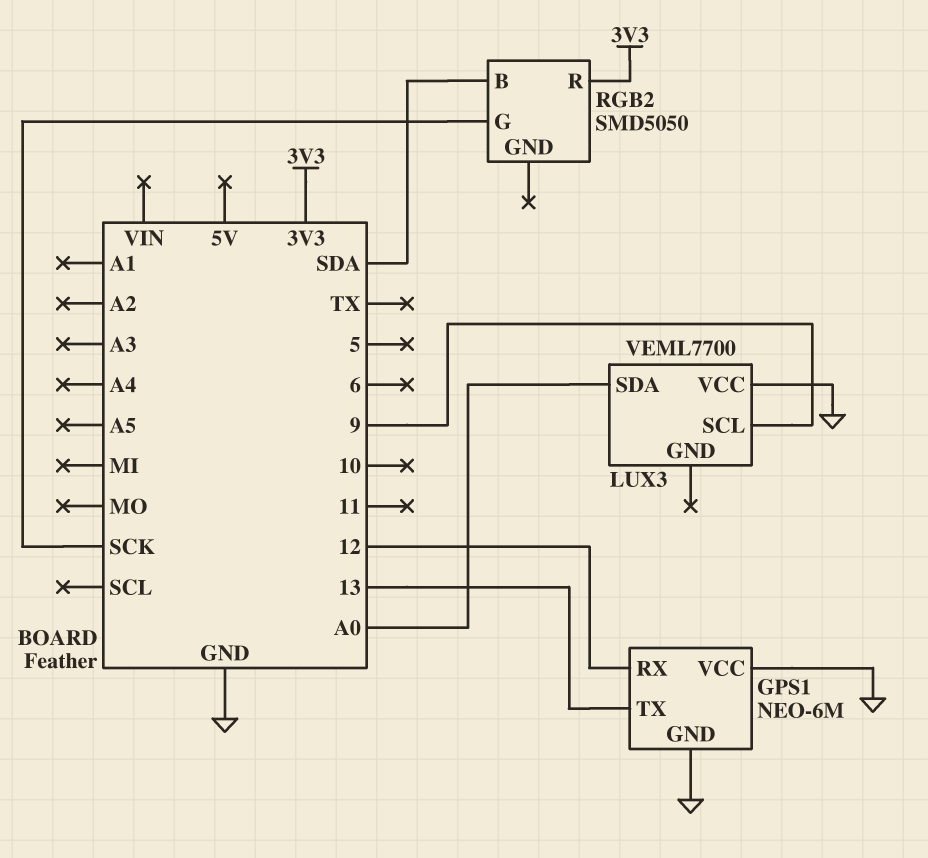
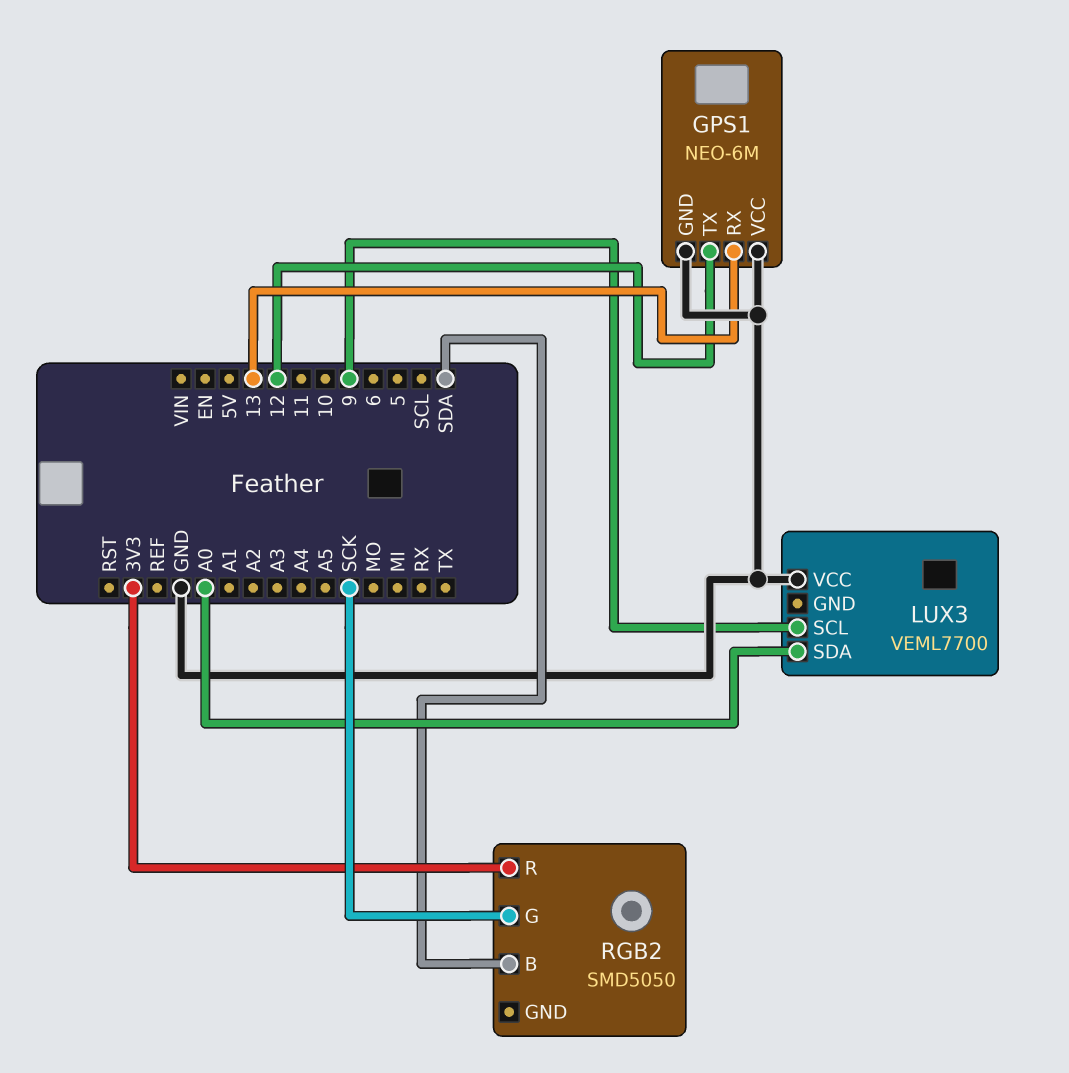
GPS1 pin RX: 12 -> 13
GPS1 pin TX: 13 -> 12

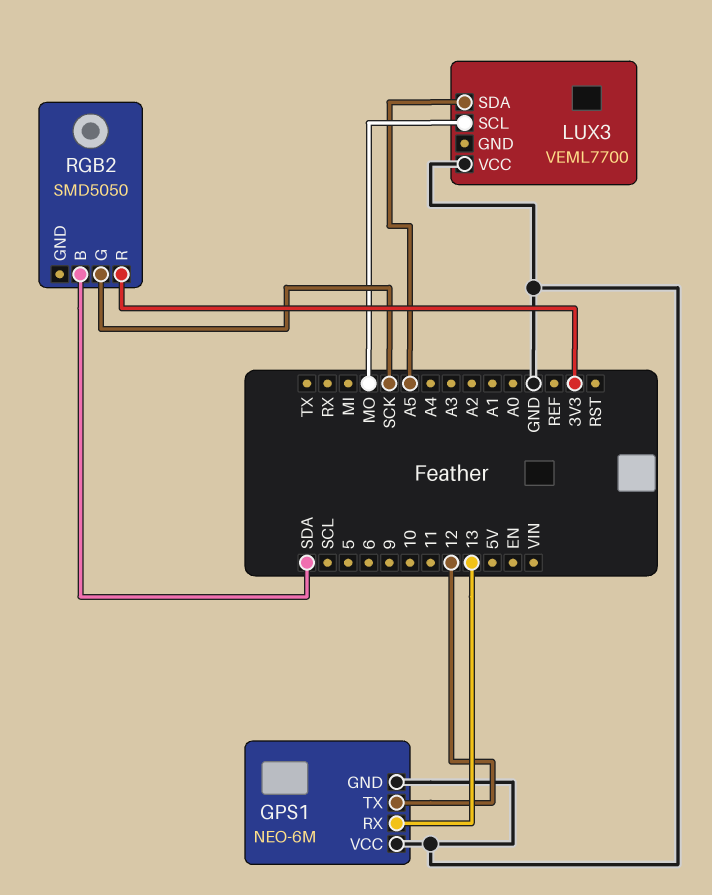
LUX3 pin SCL: 9 -> MO
LUX3 pin SDA: A0 -> A5

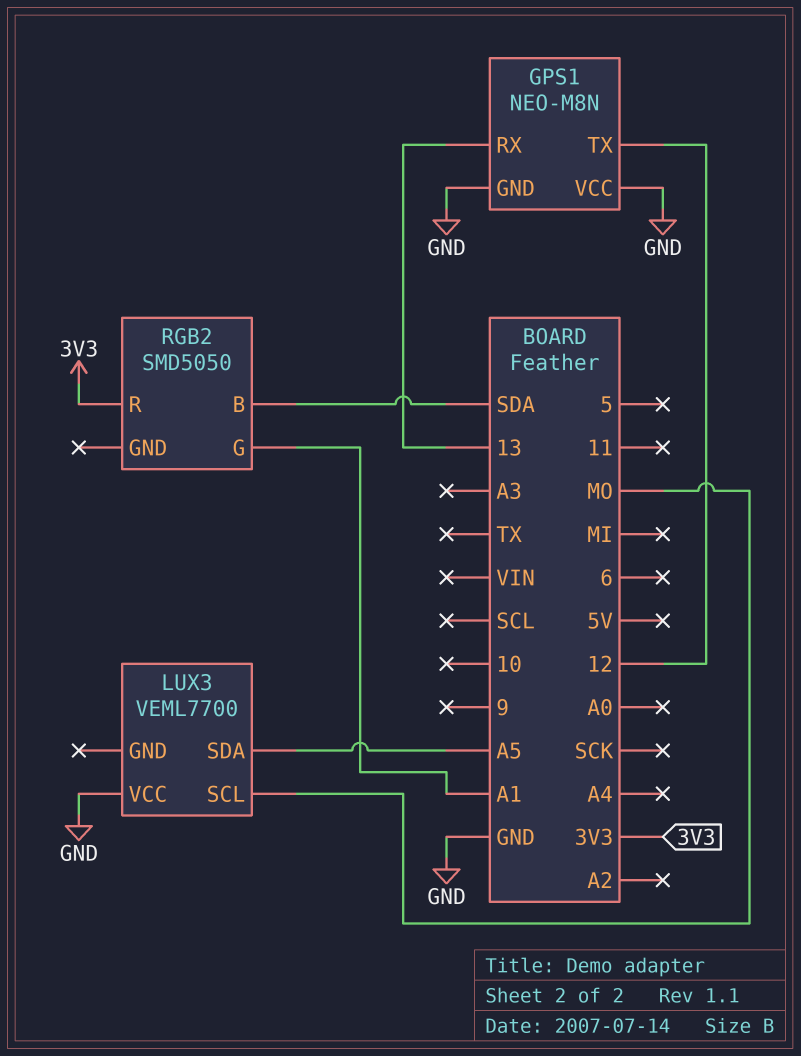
GPS1: NEO-6M -> NEO-M8N
RGB2 pin G: SCK -> A1

